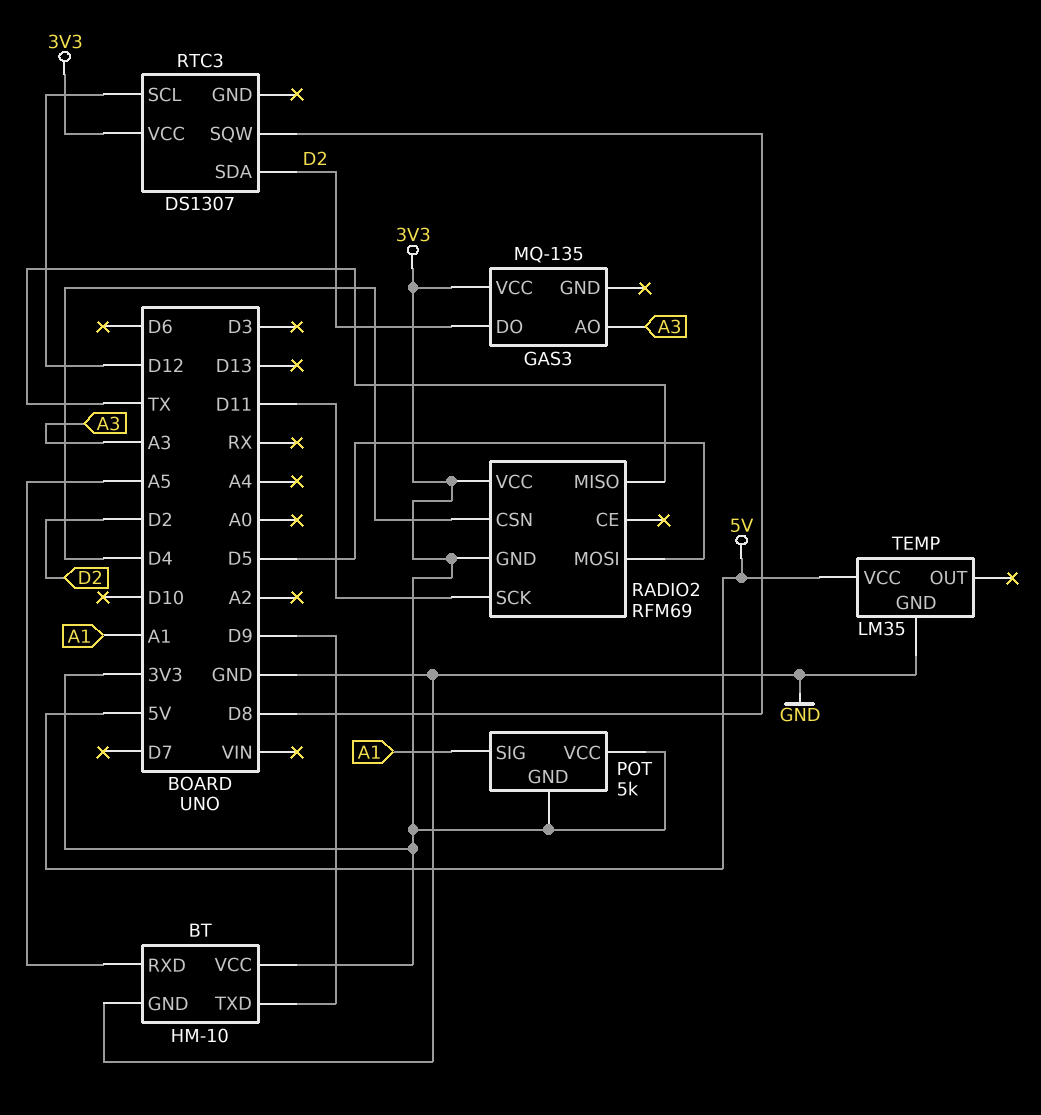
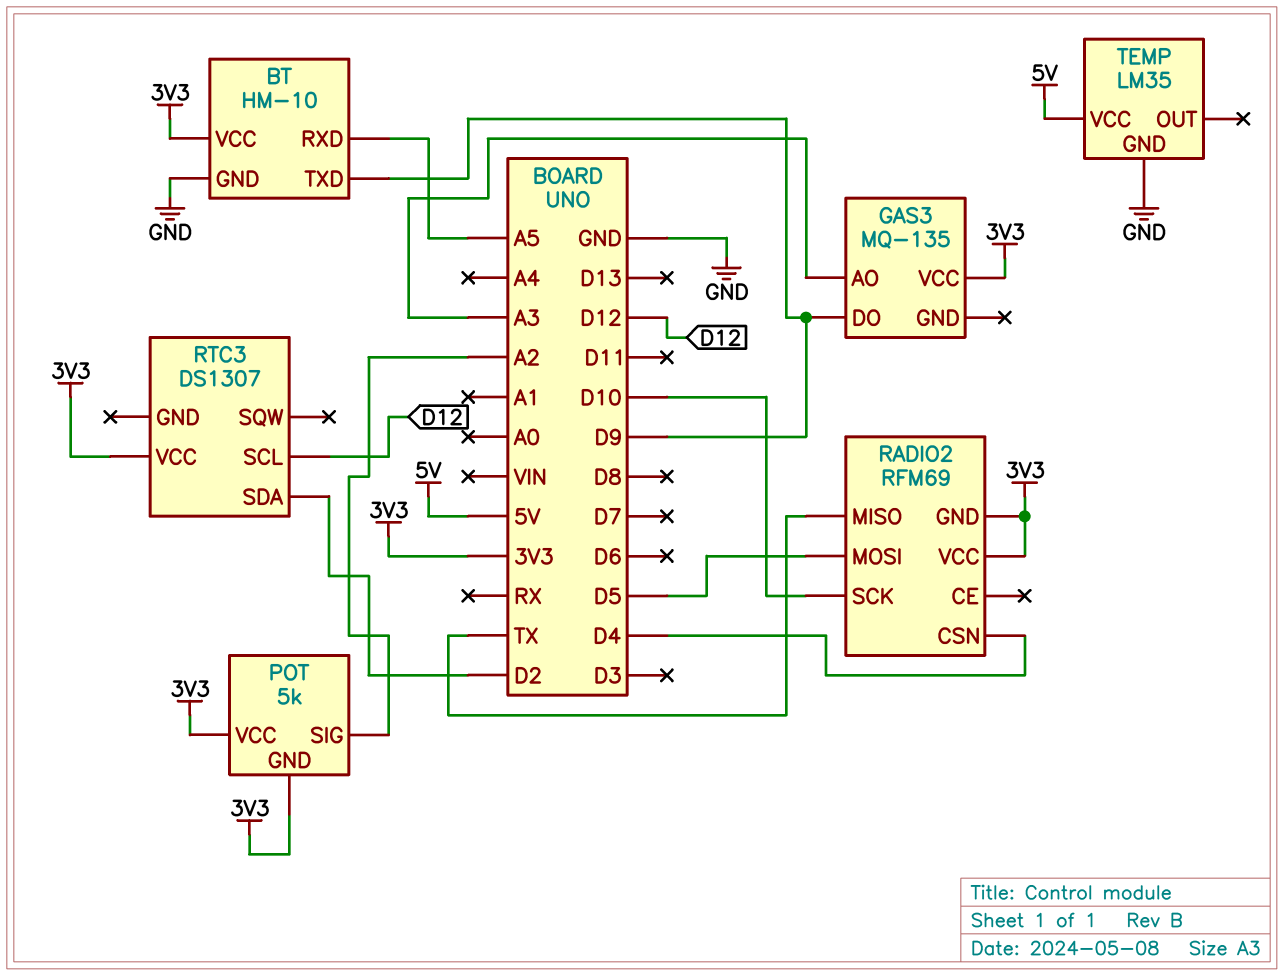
GAS3 pin DO: D2 -> D9
POT pin SIG: A1 -> A2
RADIO2 pin SCK: D11 -> D10
RTC3 pin SQW: D8 -> none

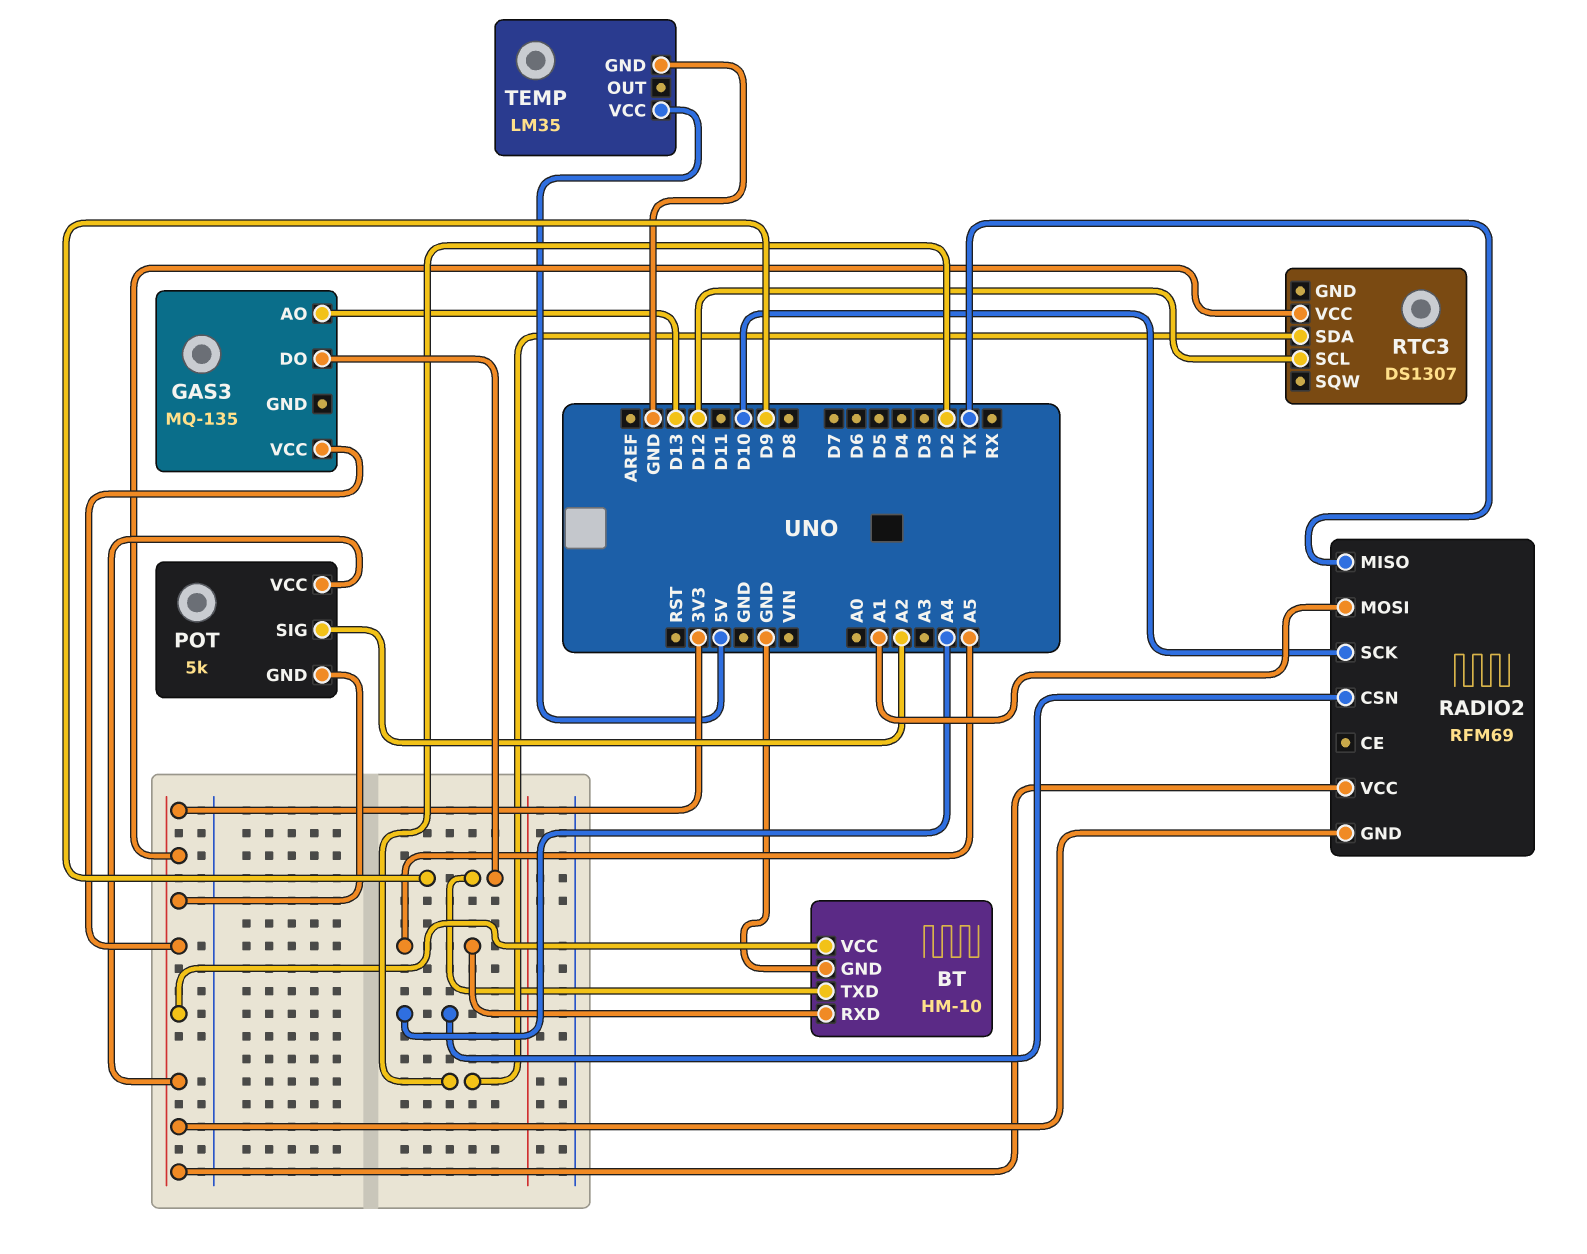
GAS3 pin AO: A3 -> D13
RADIO2 pin CSN: D4 -> A4
RADIO2 pin MOSI: D5 -> A1

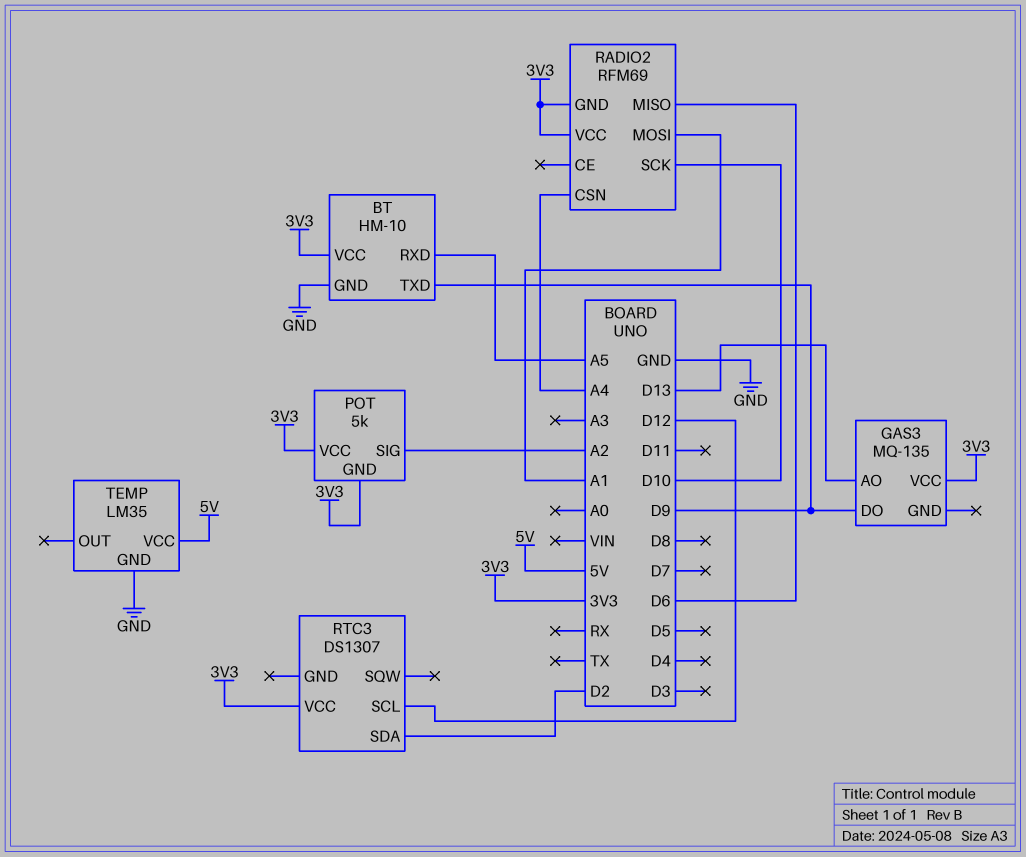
RADIO2 pin MISO: TX -> D6

